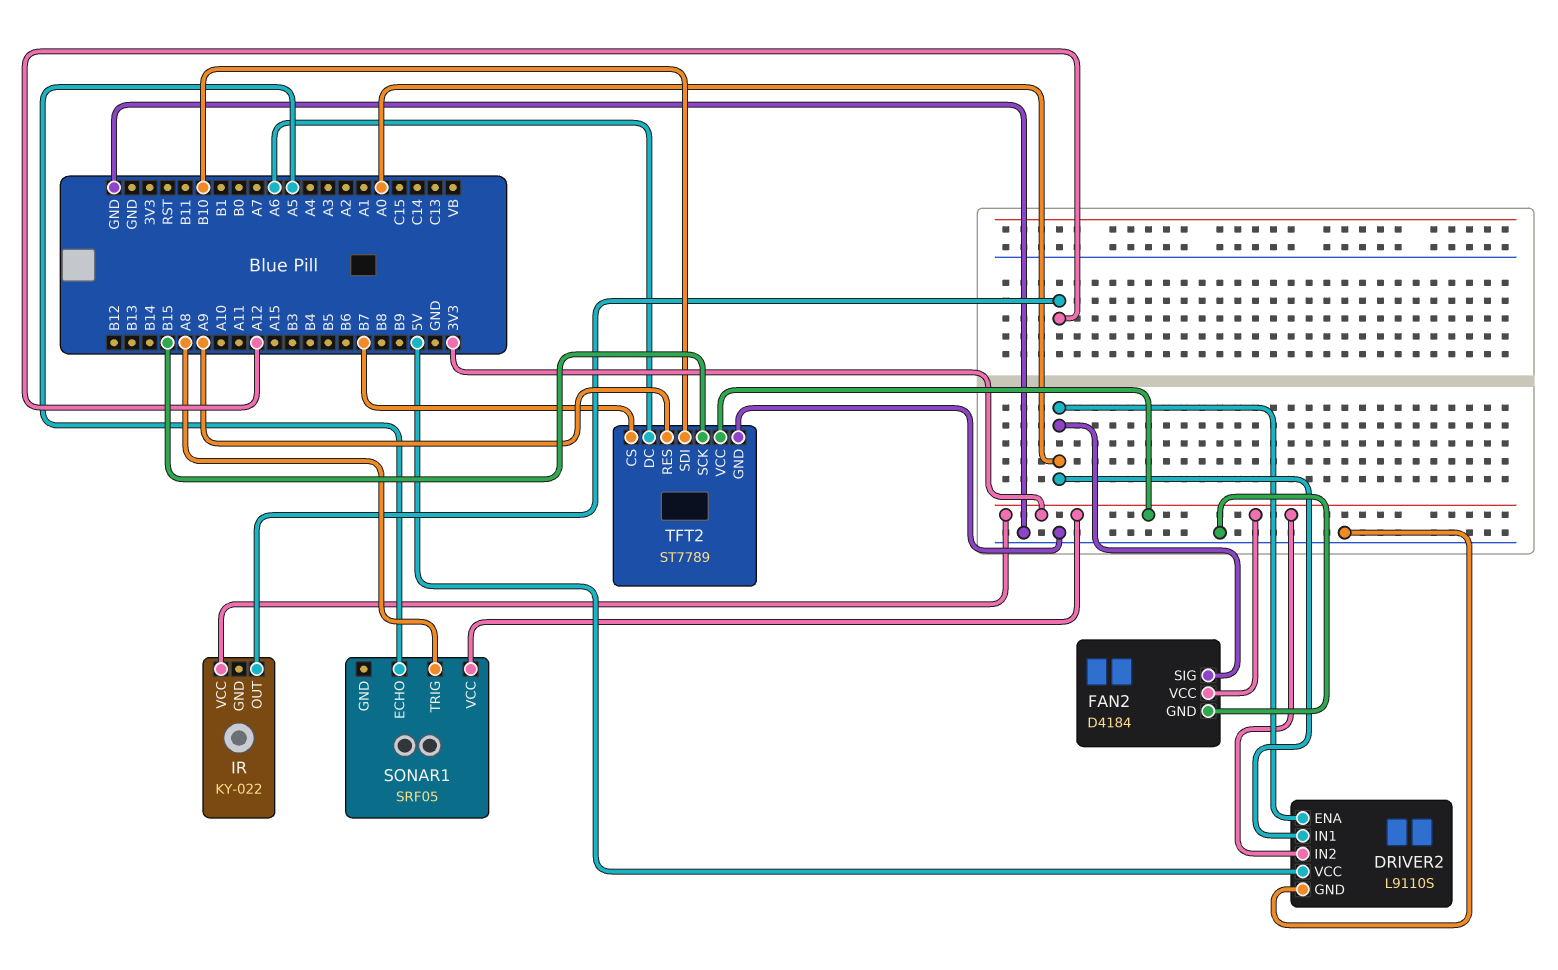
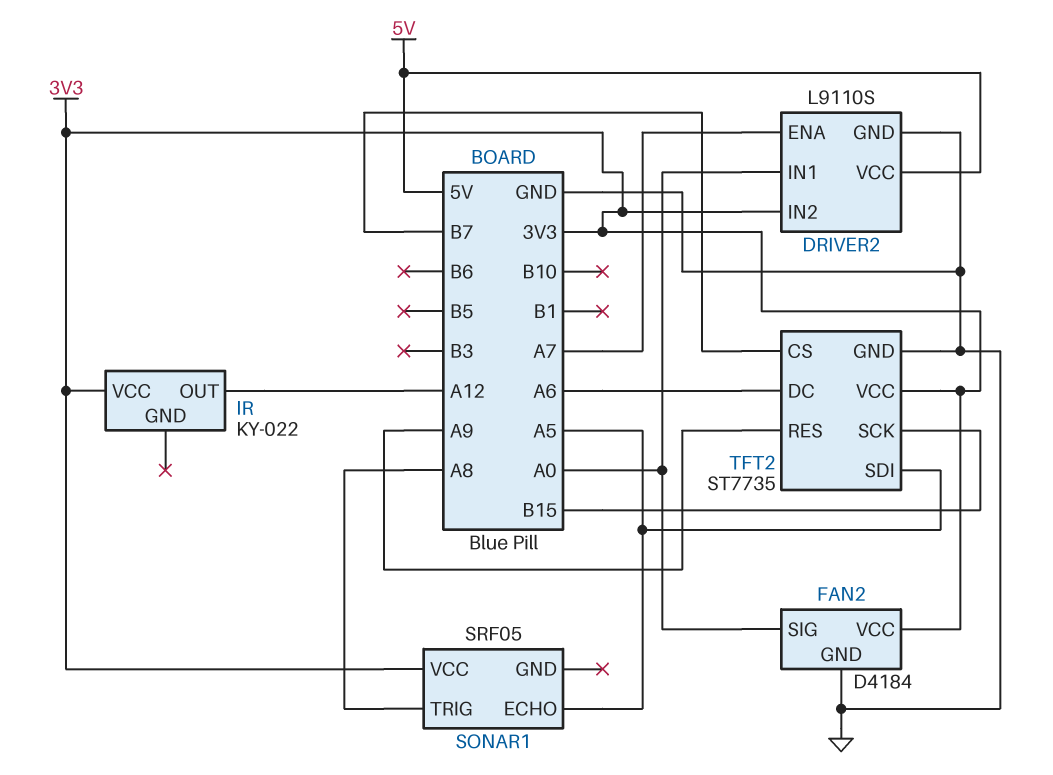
DRIVER2 pin ENA: A0 -> A7
TFT2: ST7789 -> ST7735
TFT2 pin SDI: B10 -> A5

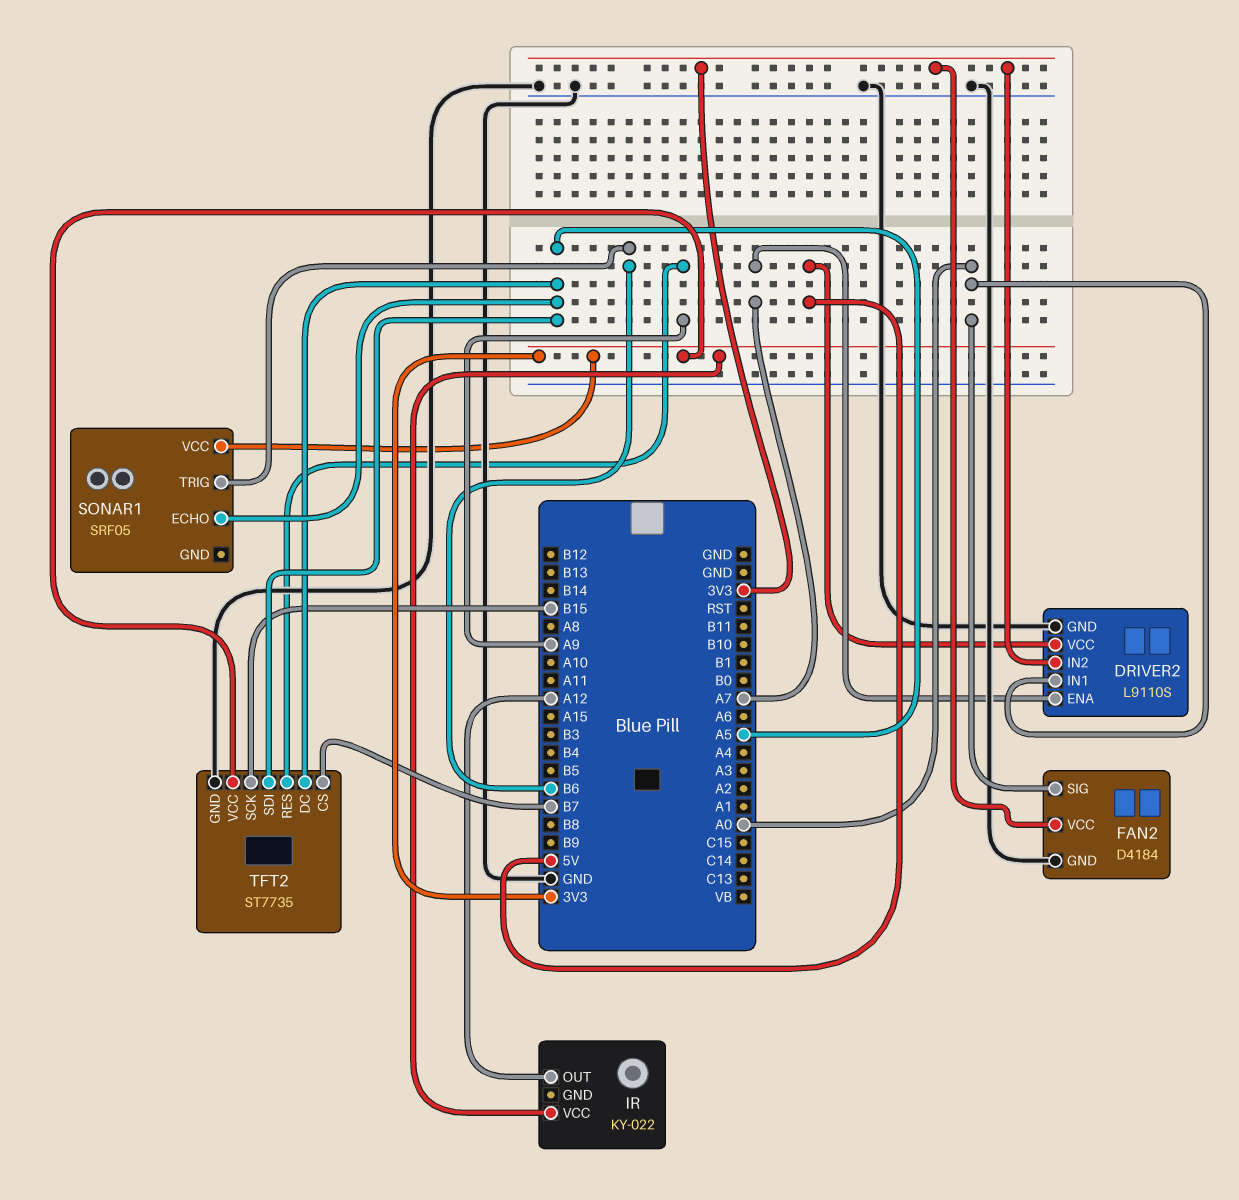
SONAR1 pin TRIG: A8 -> B6
TFT2 pin DC: A6 -> A5

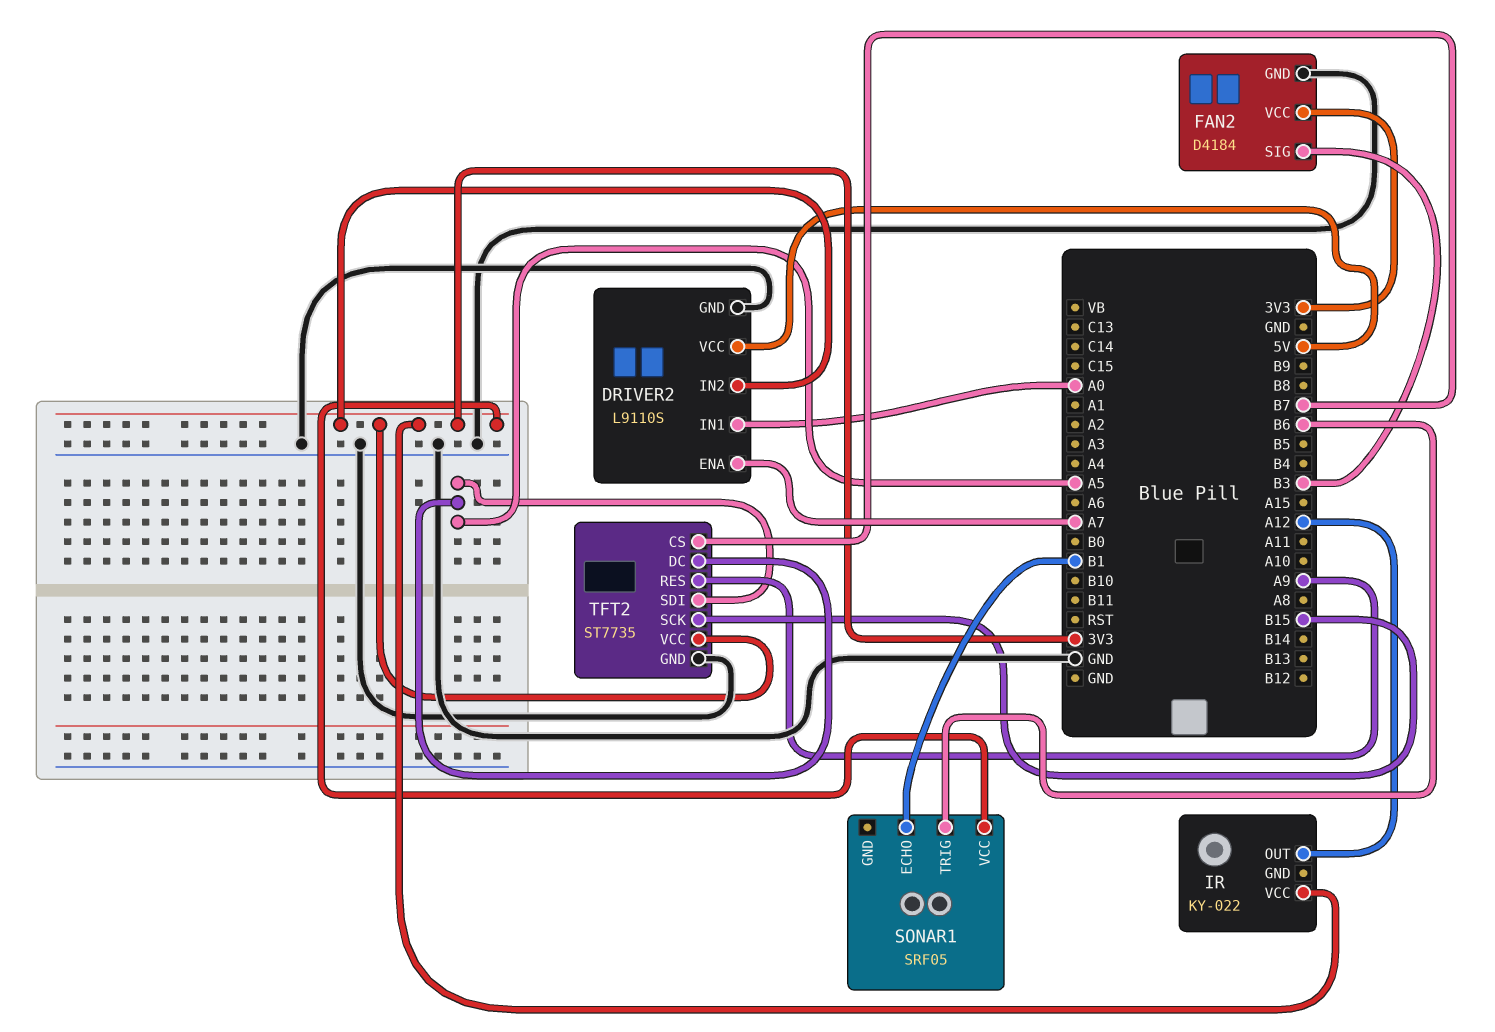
FAN2 pin SIG: A0 -> B3
SONAR1 pin ECHO: A5 -> B1

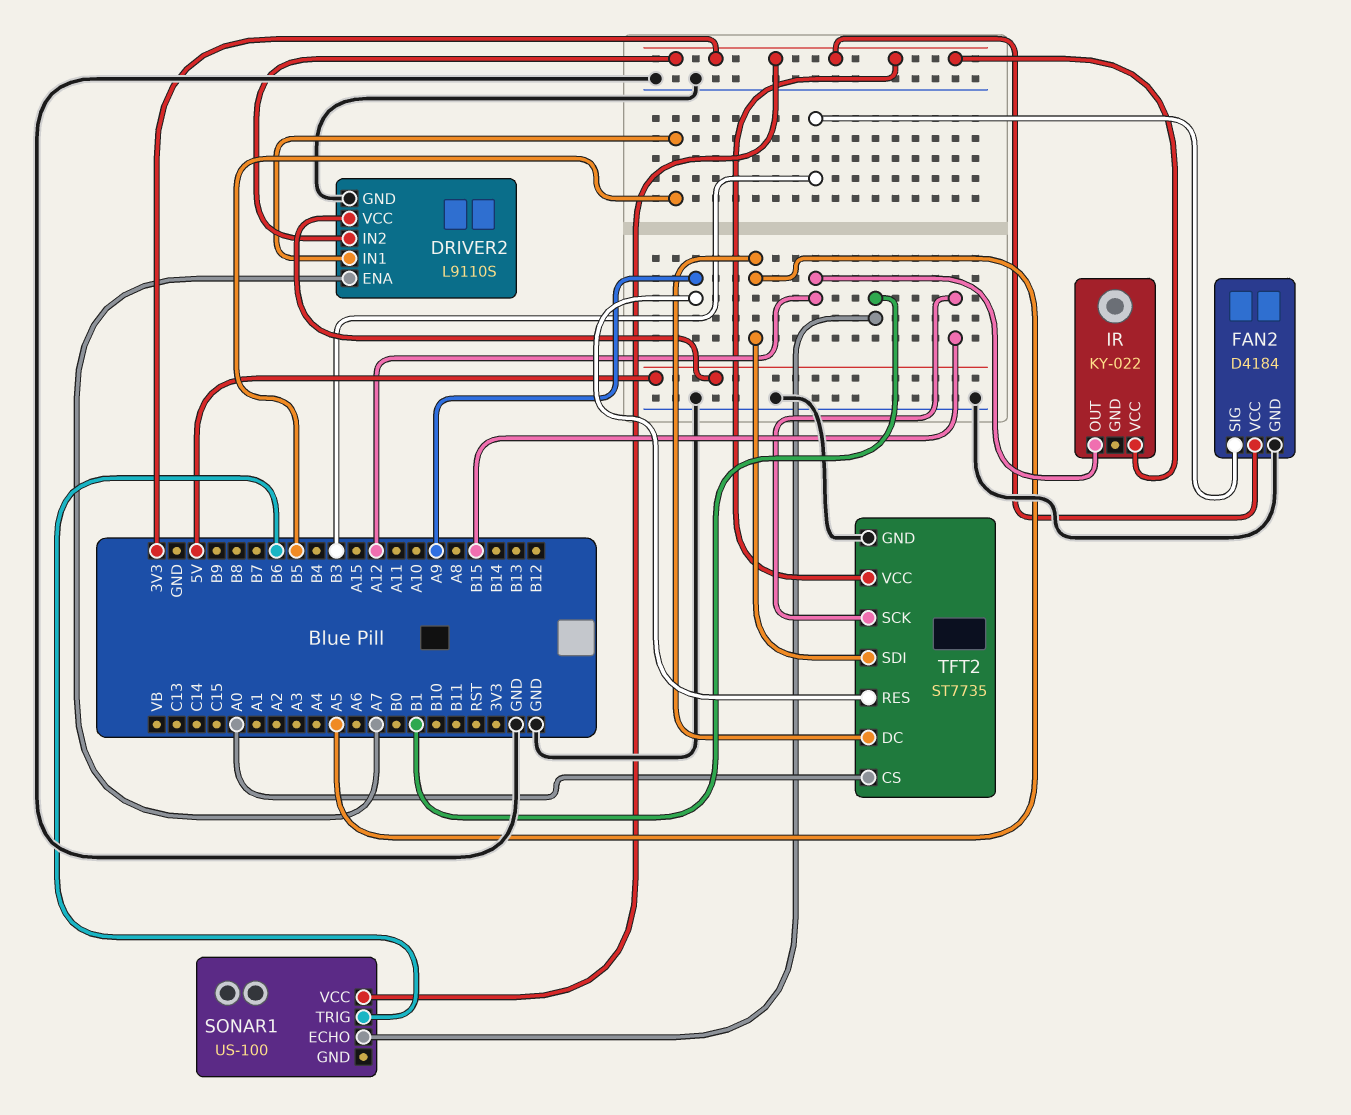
DRIVER2 pin IN1: A0 -> B5
SONAR1: SRF05 -> US-100
TFT2 pin CS: B7 -> A0

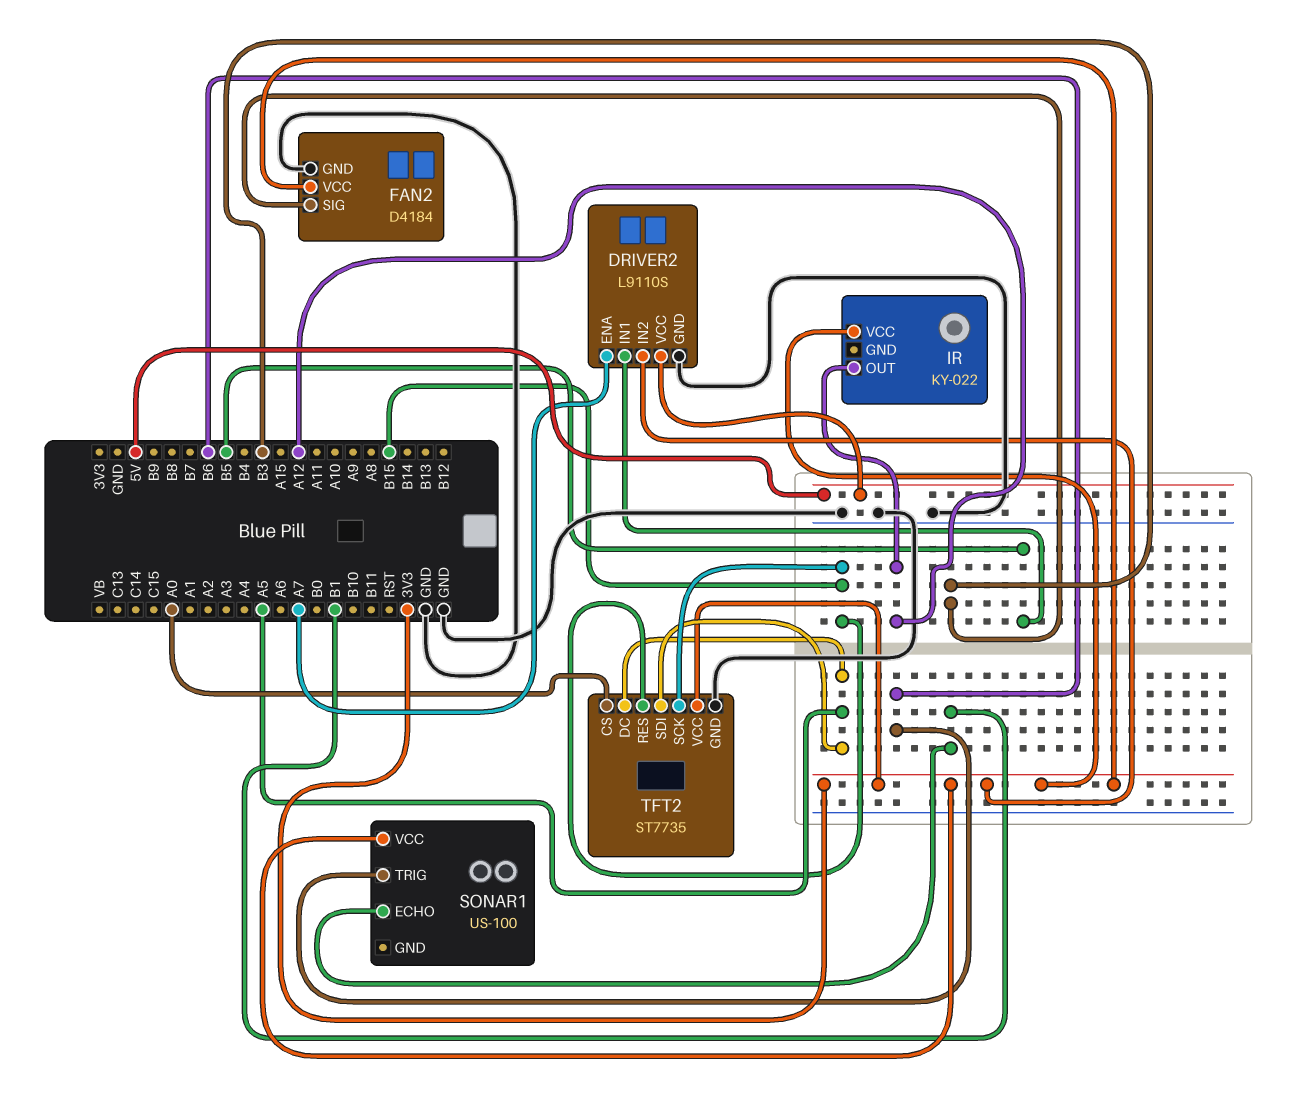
TFT2 pin RES: A9 -> B15

